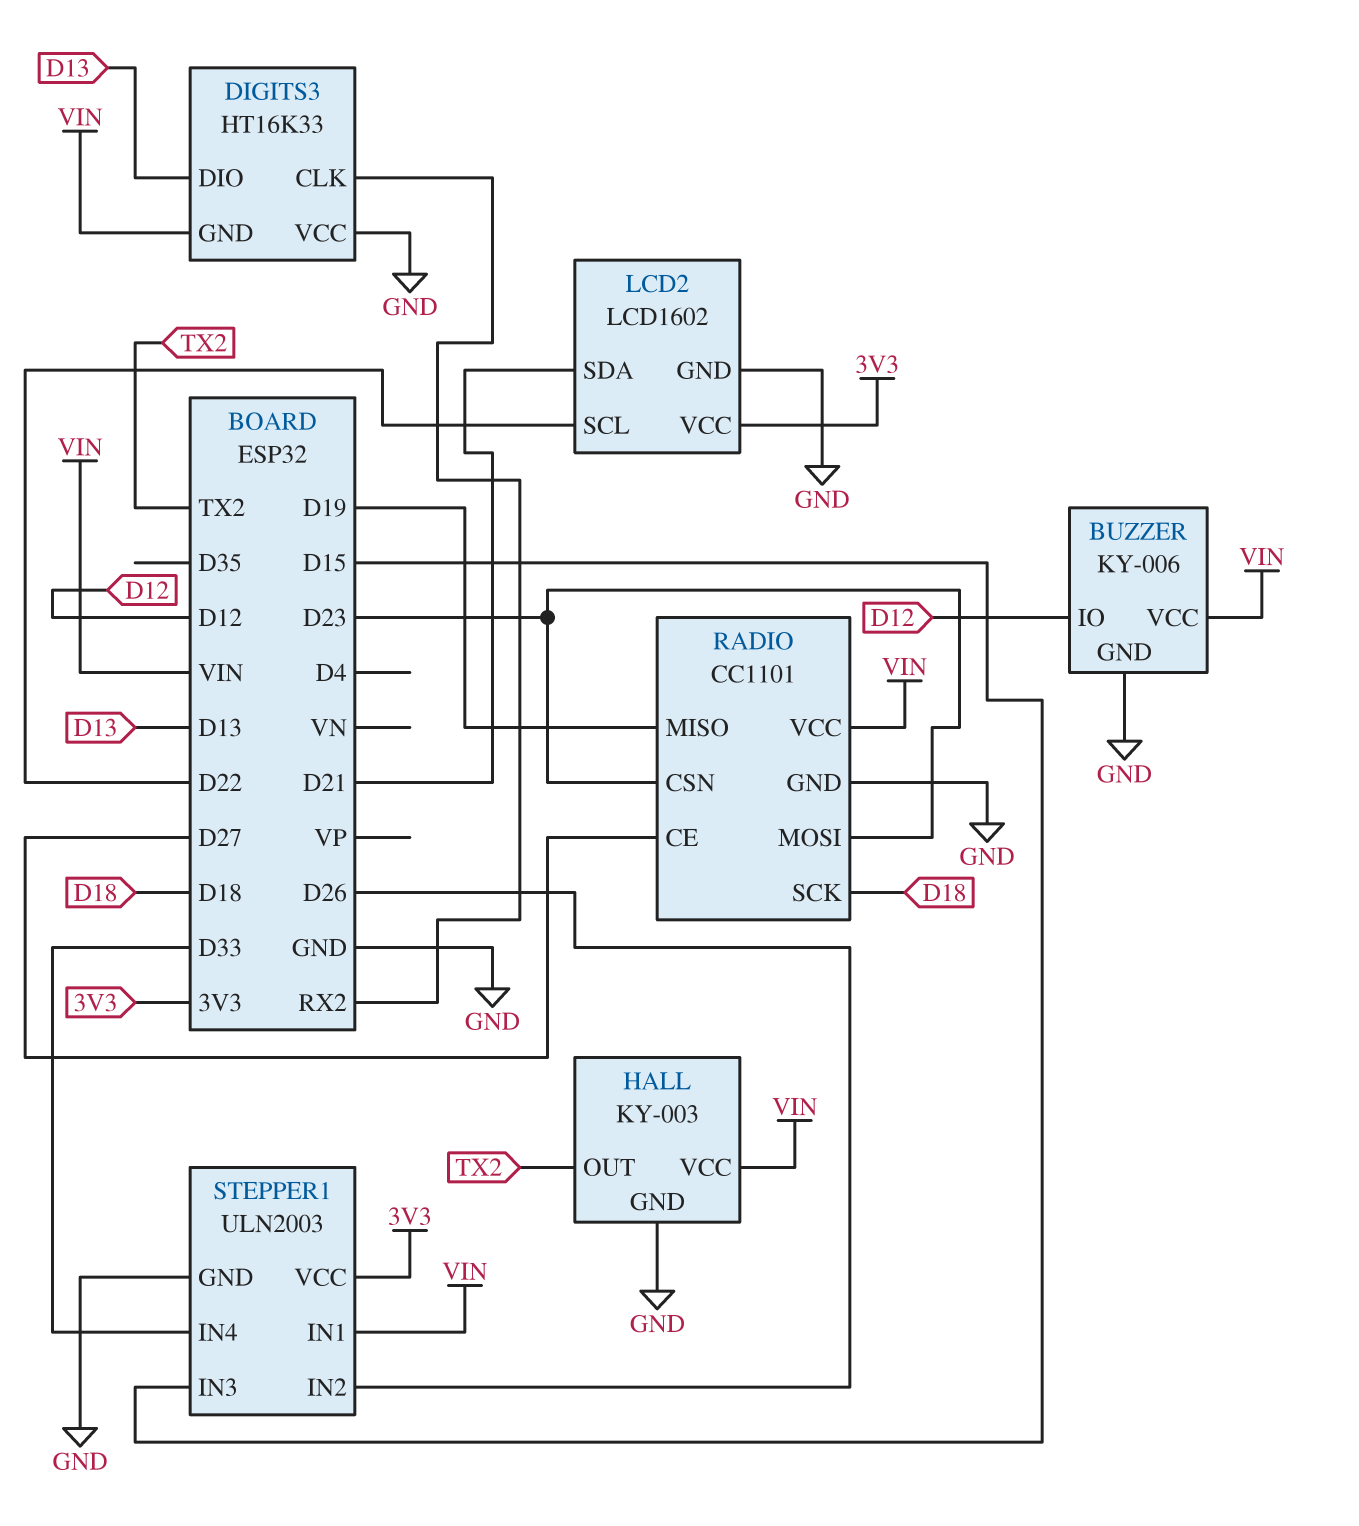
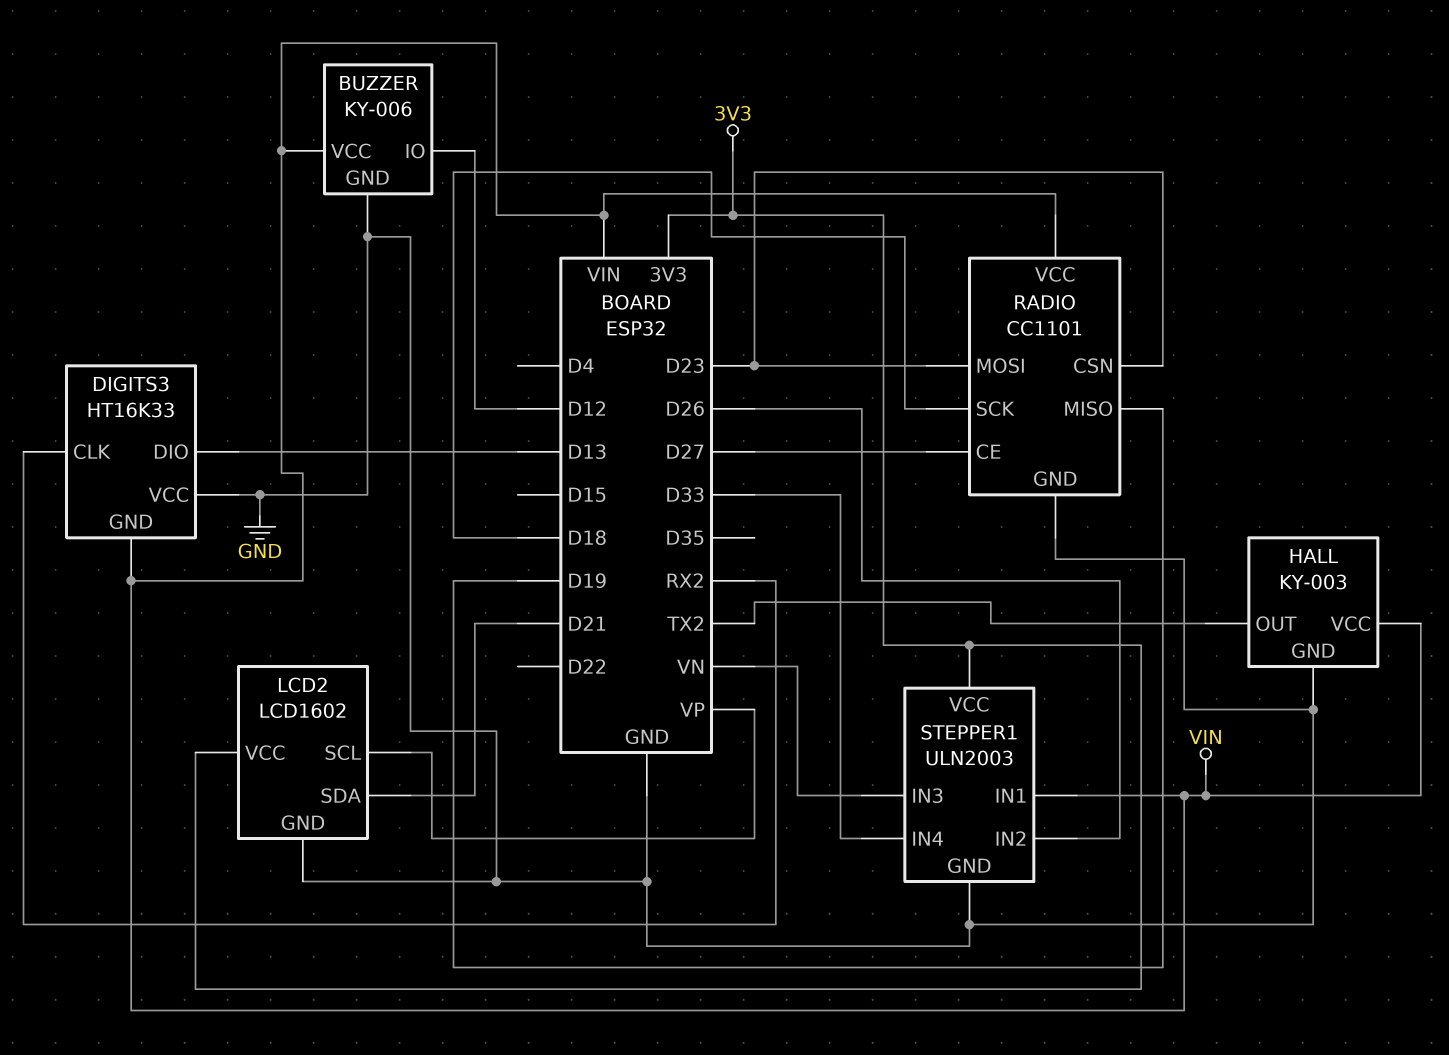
LCD2 pin SCL: D22 -> VP
STEPPER1 pin IN3: D15 -> VN

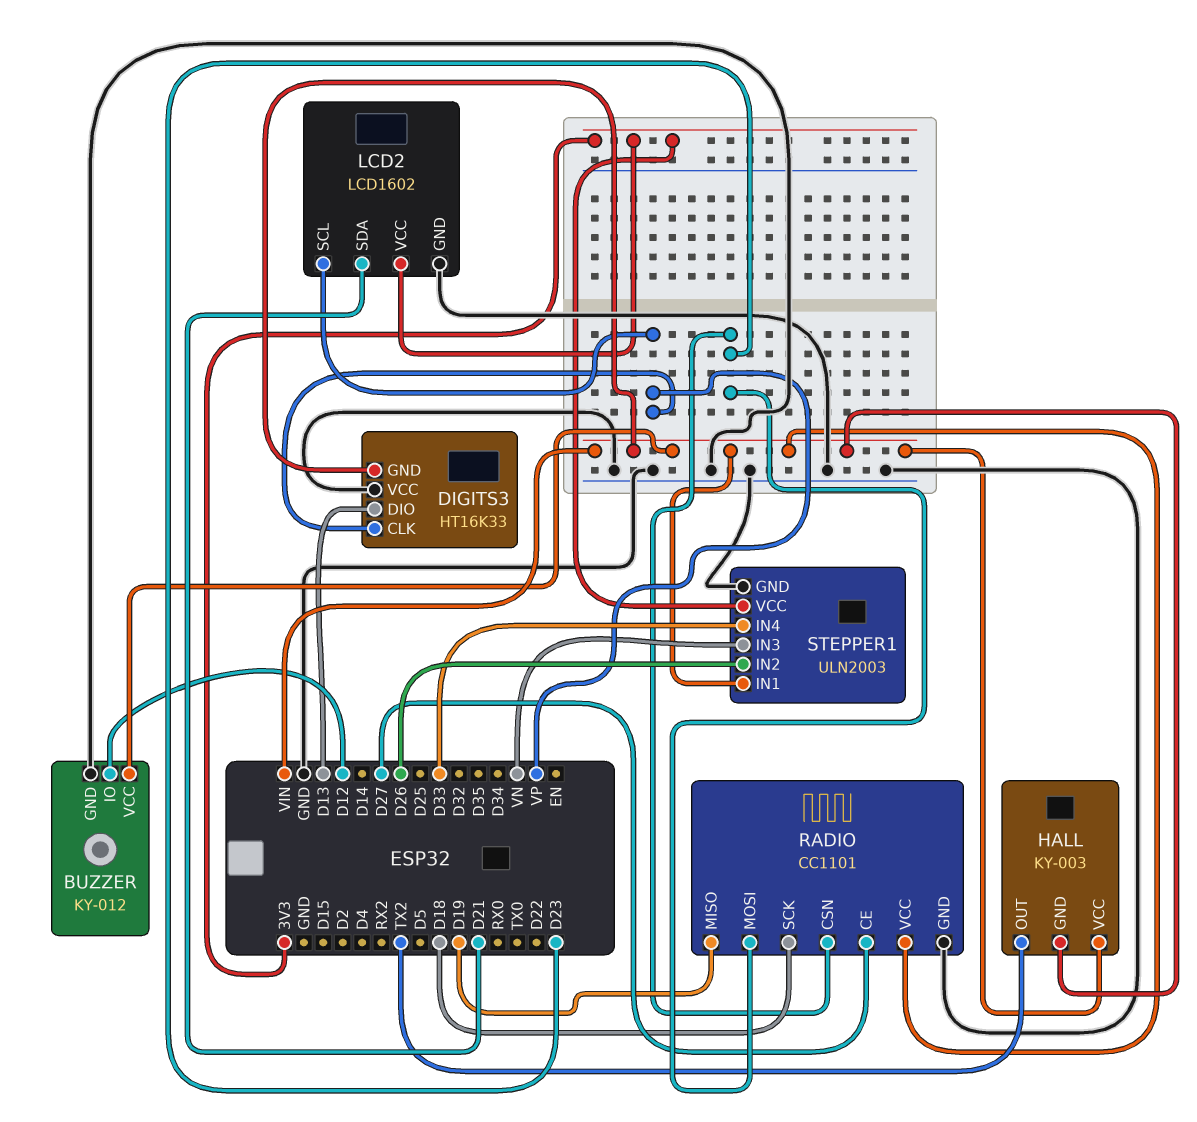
BUZZER: KY-006 -> KY-012
DIGITS3 pin CLK: RX2 -> VP
HALL pin GND: GND -> VIN

